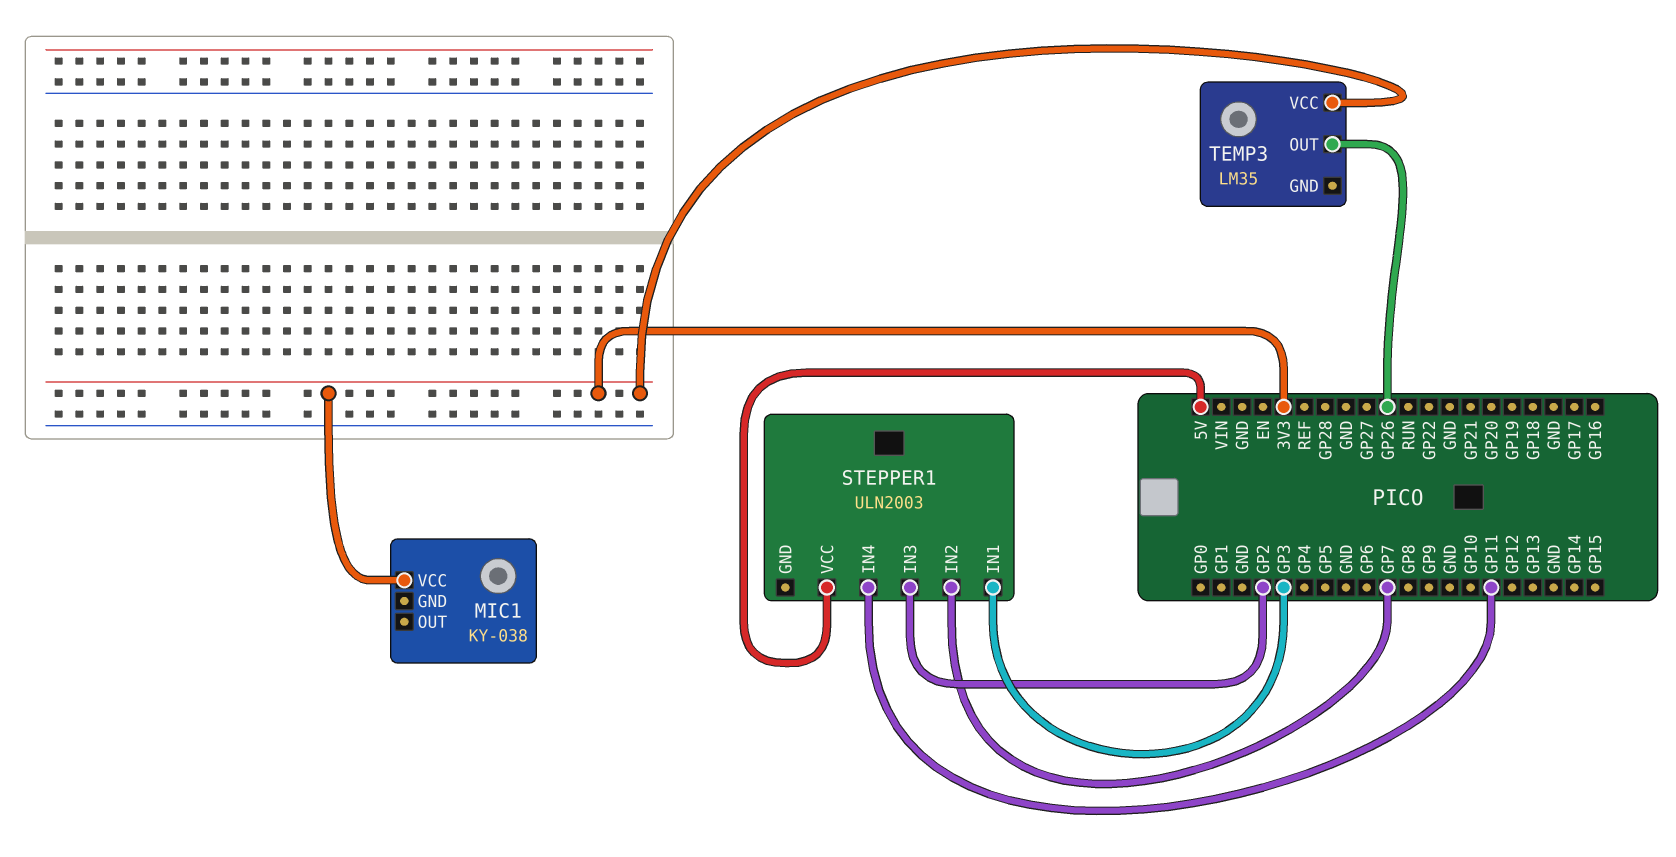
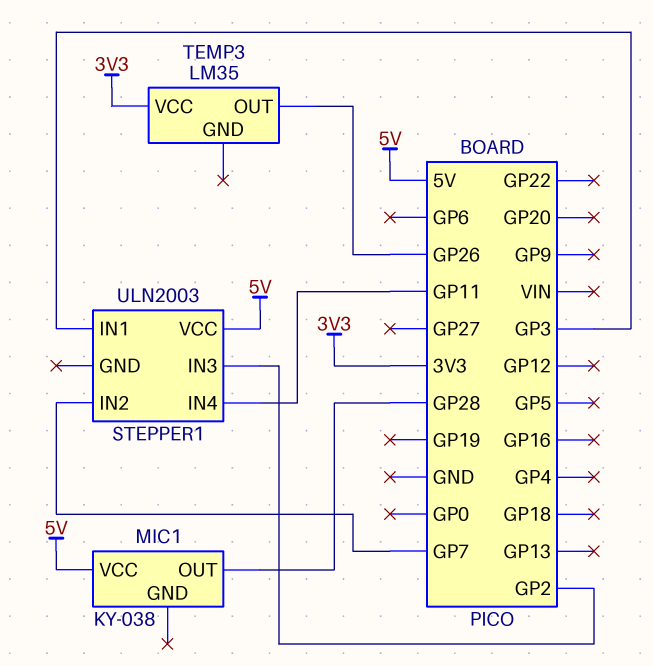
MIC1 pin OUT: none -> GP28
MIC1 pin VCC: 3V3 -> 5V

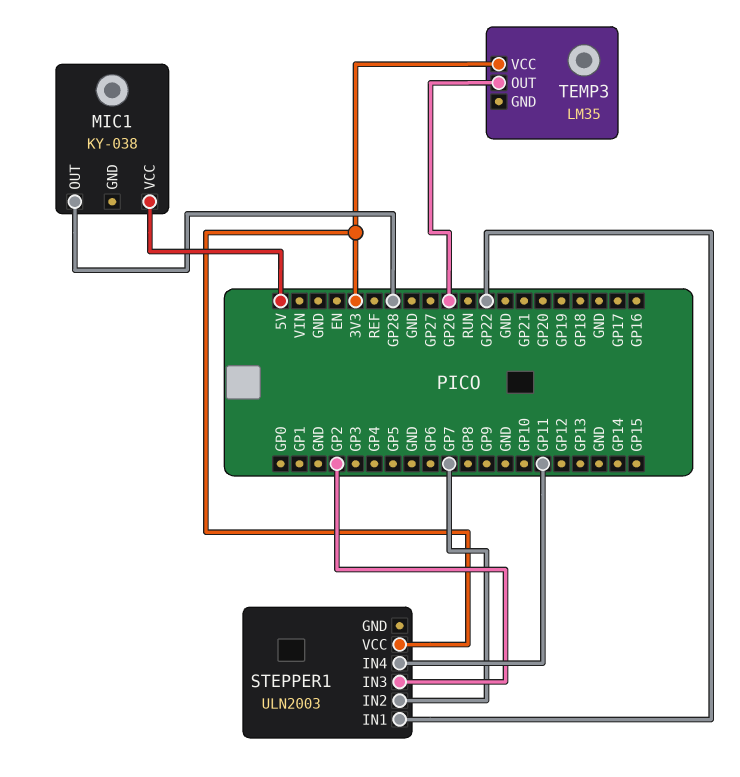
STEPPER1 pin IN1: GP3 -> GP22
STEPPER1 pin VCC: 5V -> 3V3

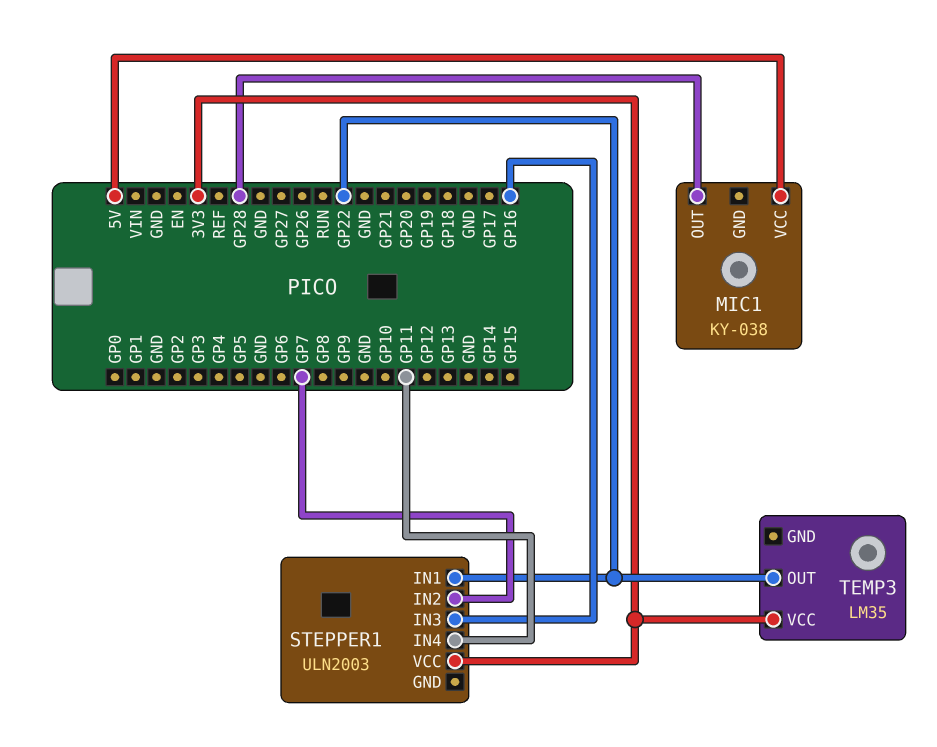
STEPPER1 pin IN3: GP2 -> GP16
TEMP3 pin OUT: GP26 -> GP22

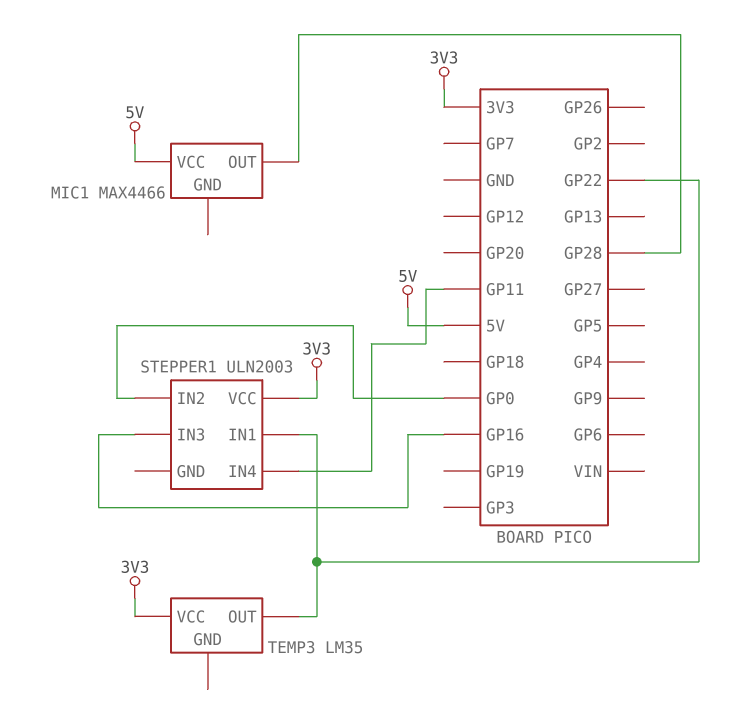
MIC1: KY-038 -> MAX4466
STEPPER1 pin IN2: GP7 -> GP0

